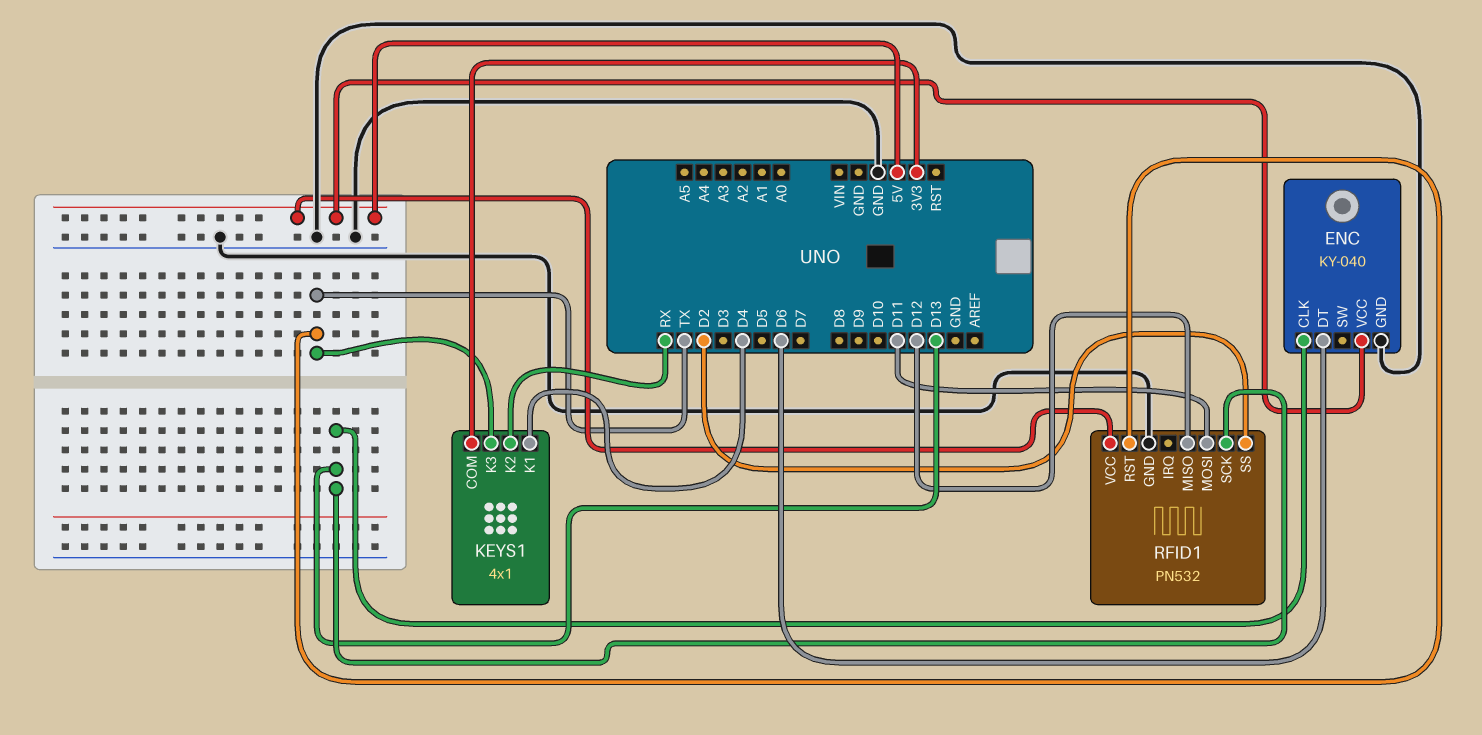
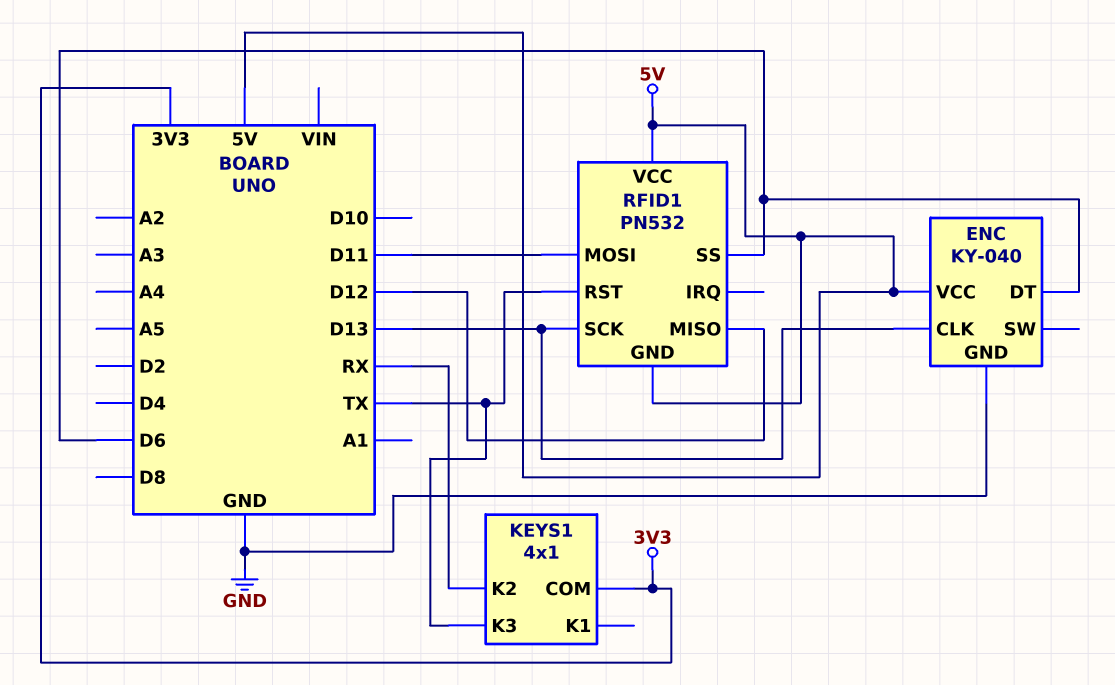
KEYS1 pin K1: D4 -> none
RFID1 pin GND: GND -> 5V
RFID1 pin SS: D2 -> D6

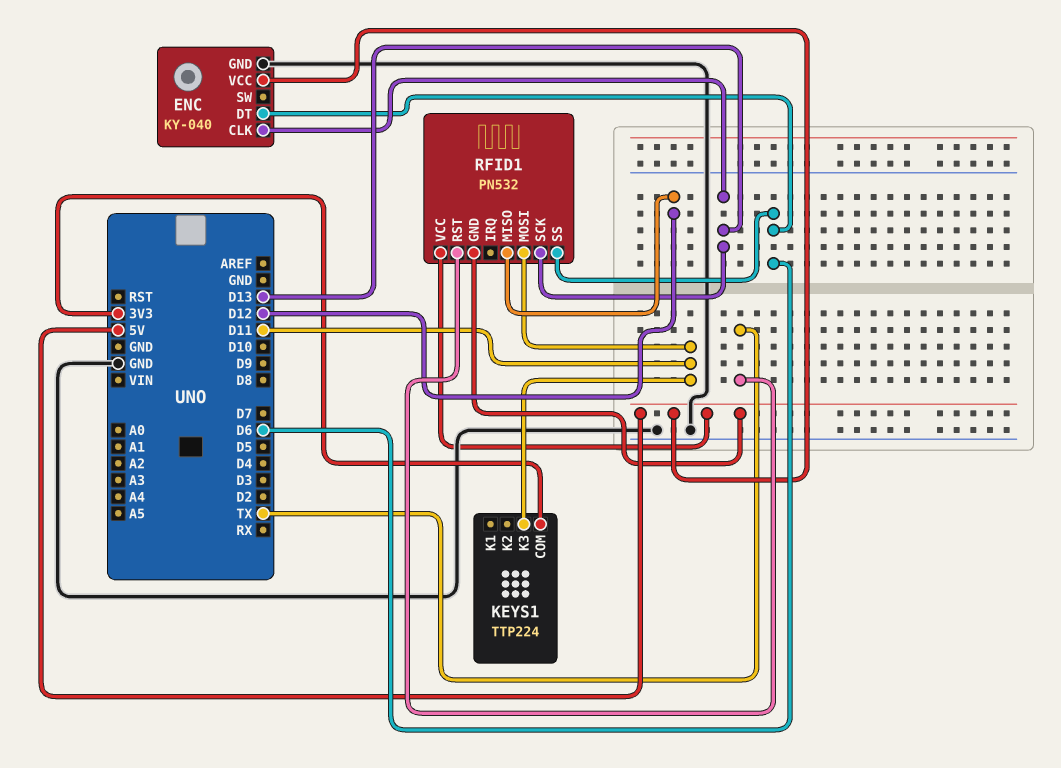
KEYS1: 4x1 -> TTP224
KEYS1 pin K2: RX -> none
KEYS1 pin K3: TX -> D11

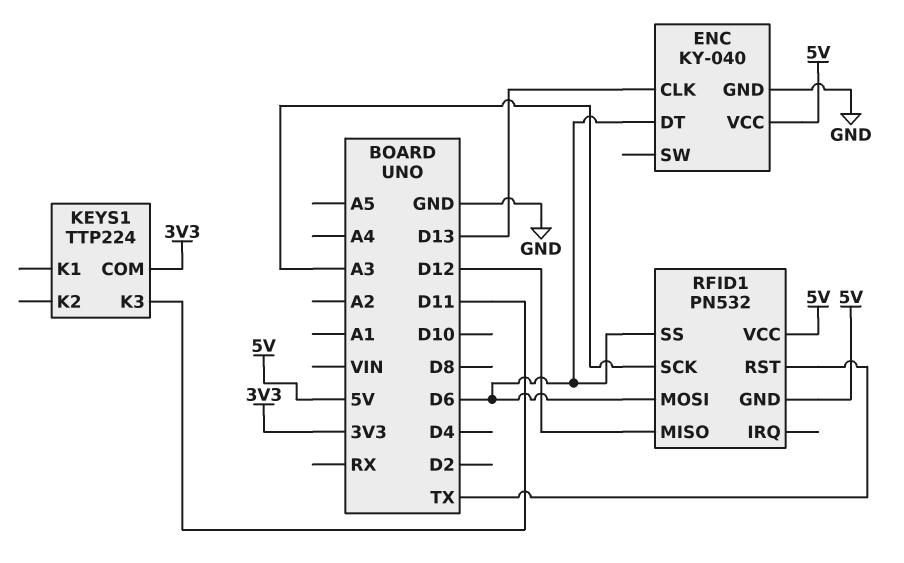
RFID1 pin MOSI: D11 -> D6
RFID1 pin SCK: D13 -> A3

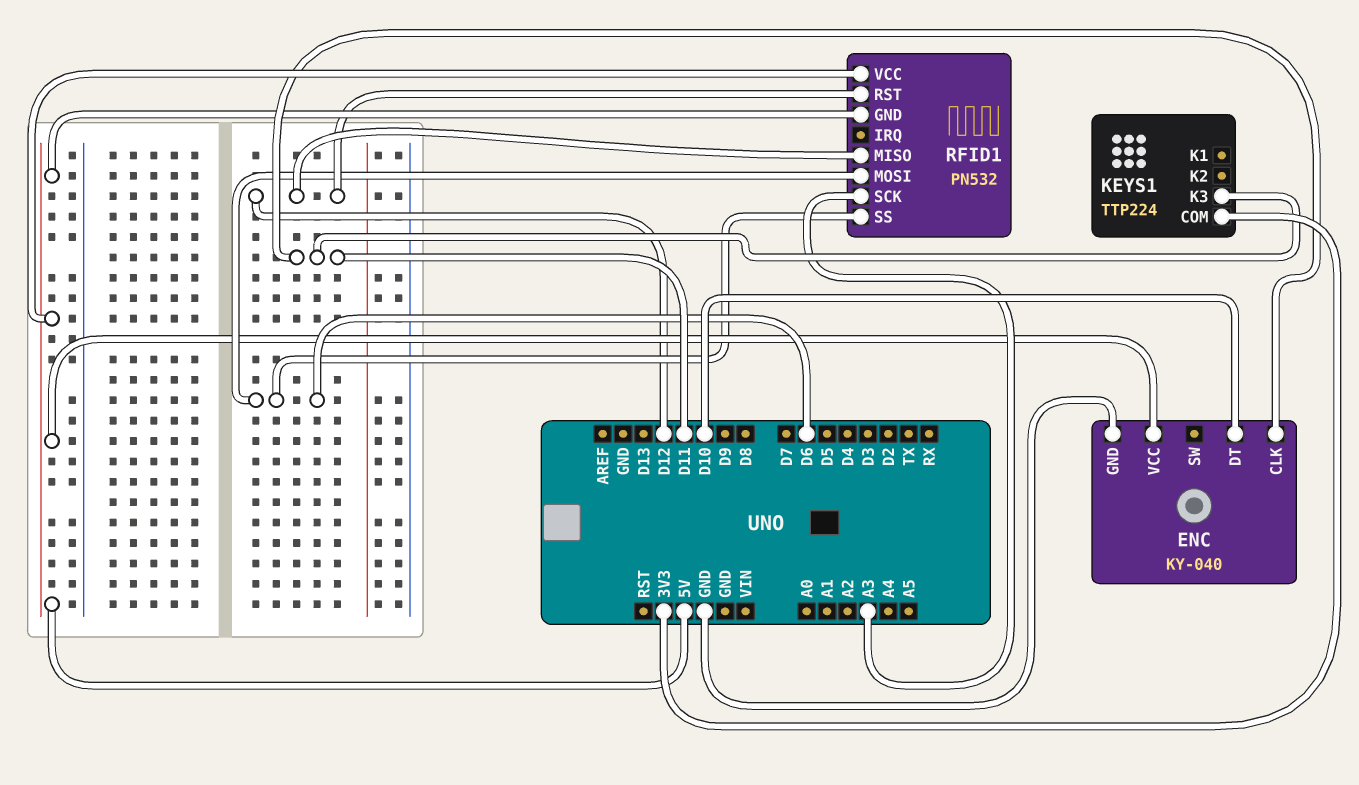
ENC pin CLK: D13 -> D11
ENC pin DT: D6 -> D10
RFID1 pin RST: TX -> D12

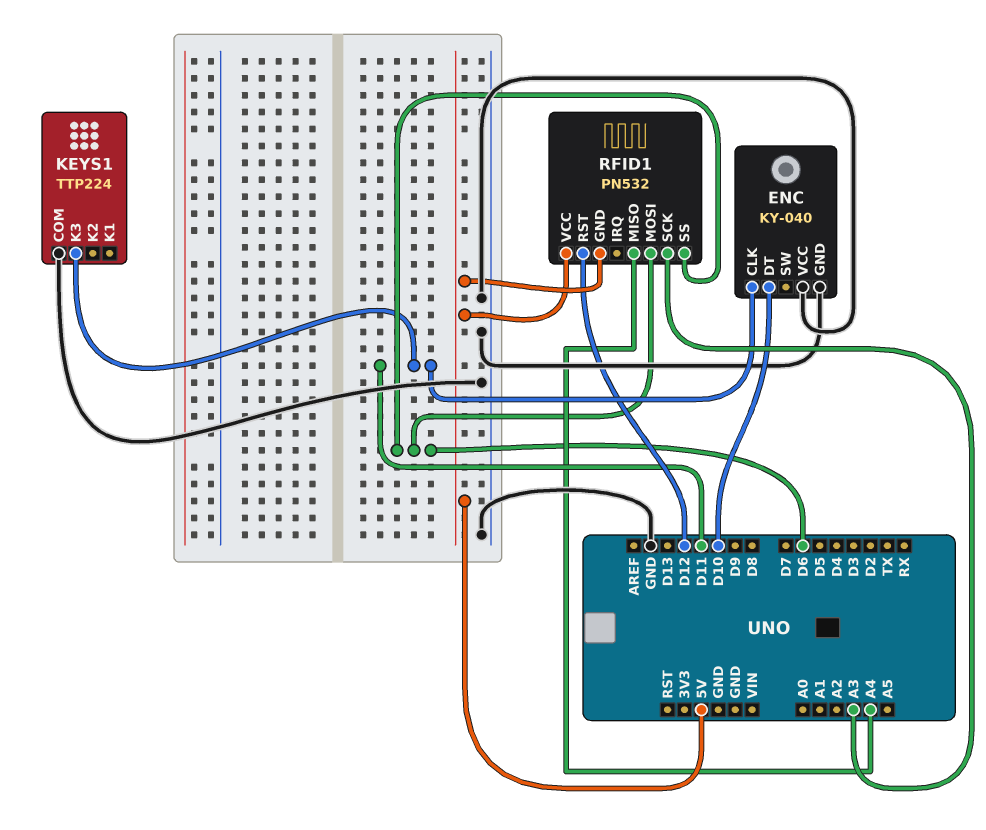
ENC pin VCC: 5V -> GND
KEYS1 pin COM: 3V3 -> GND
RFID1 pin MISO: D12 -> A4

